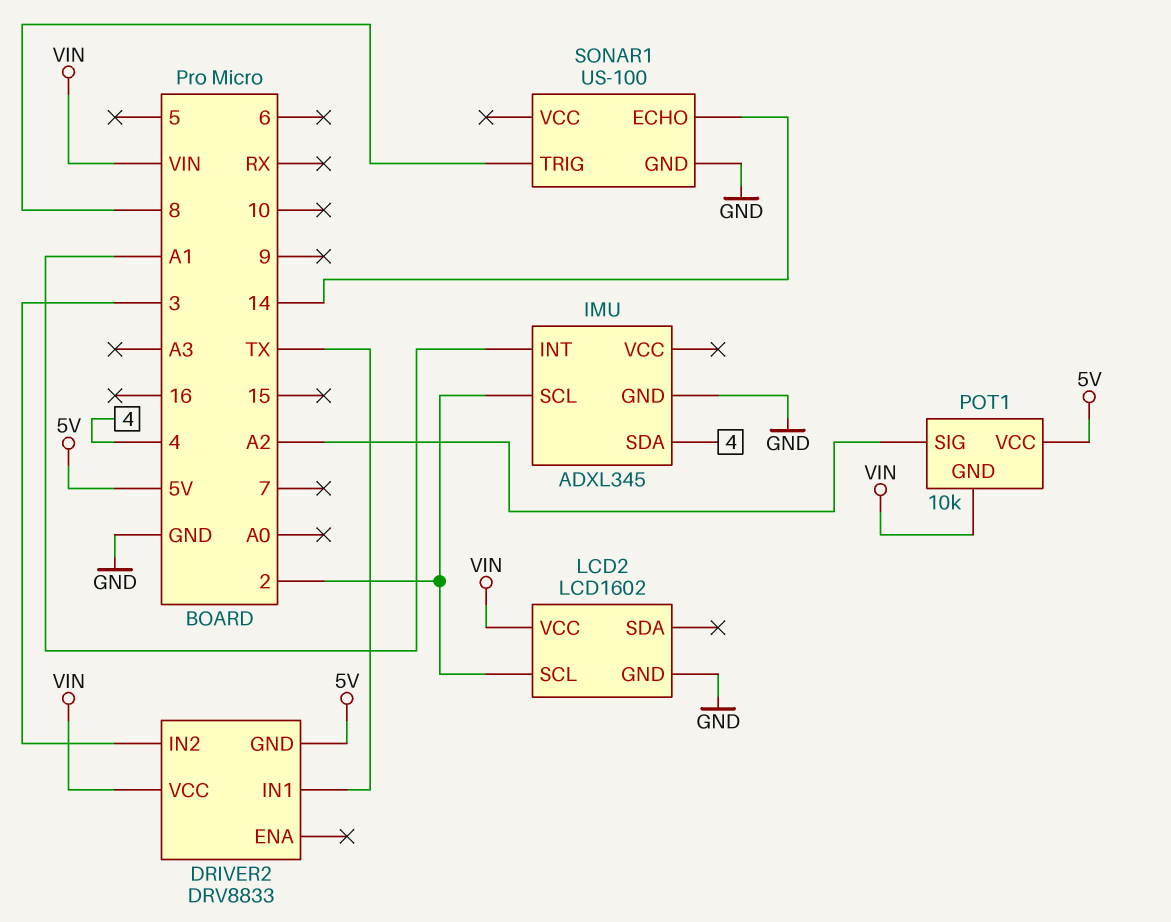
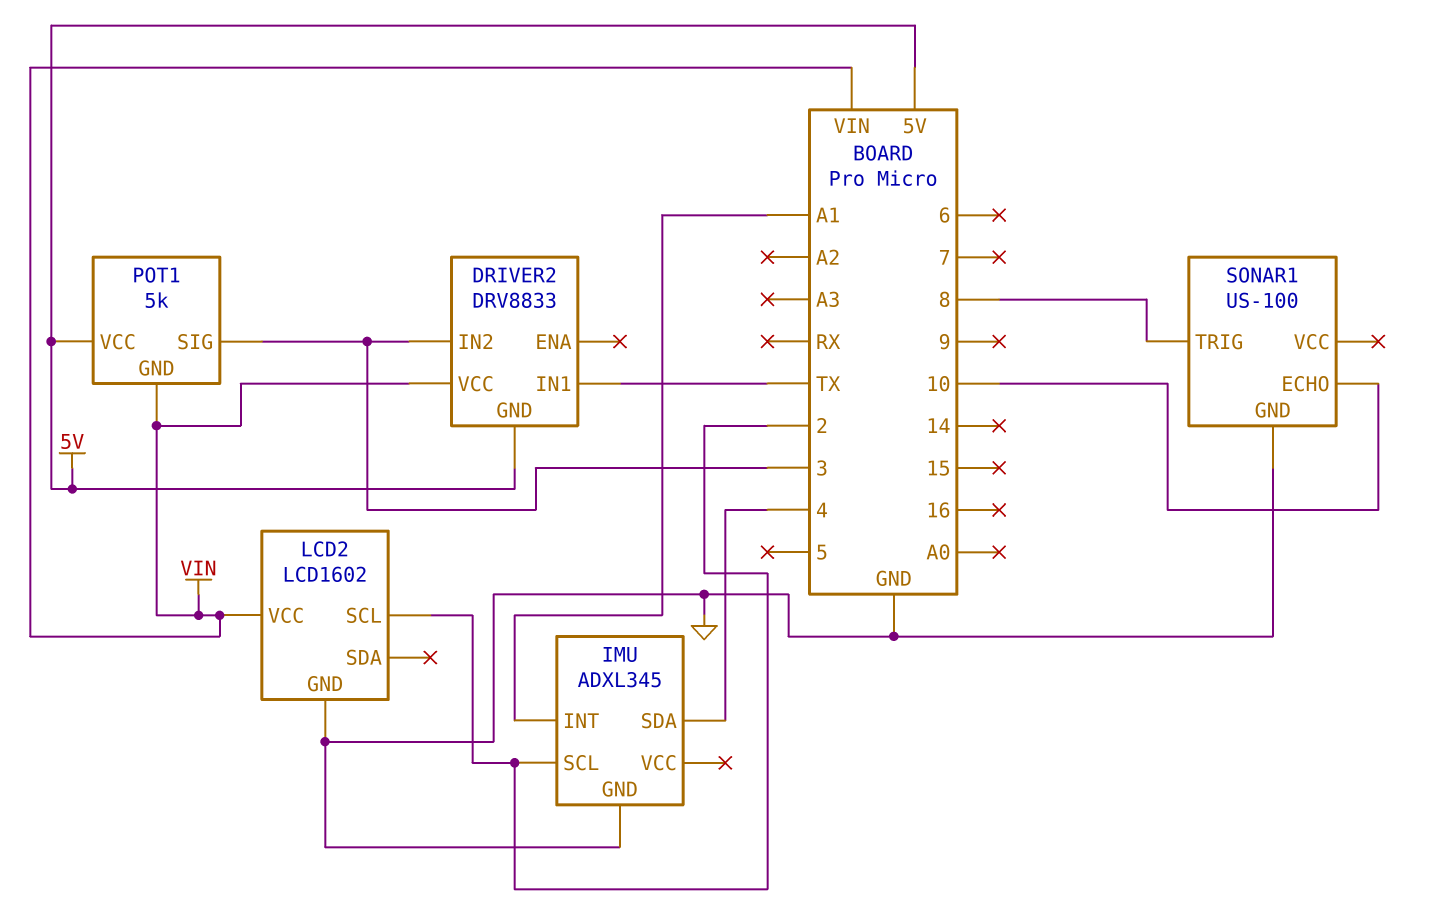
POT1: 10k -> 5k
POT1 pin SIG: A2 -> 3
SONAR1 pin ECHO: 14 -> 10

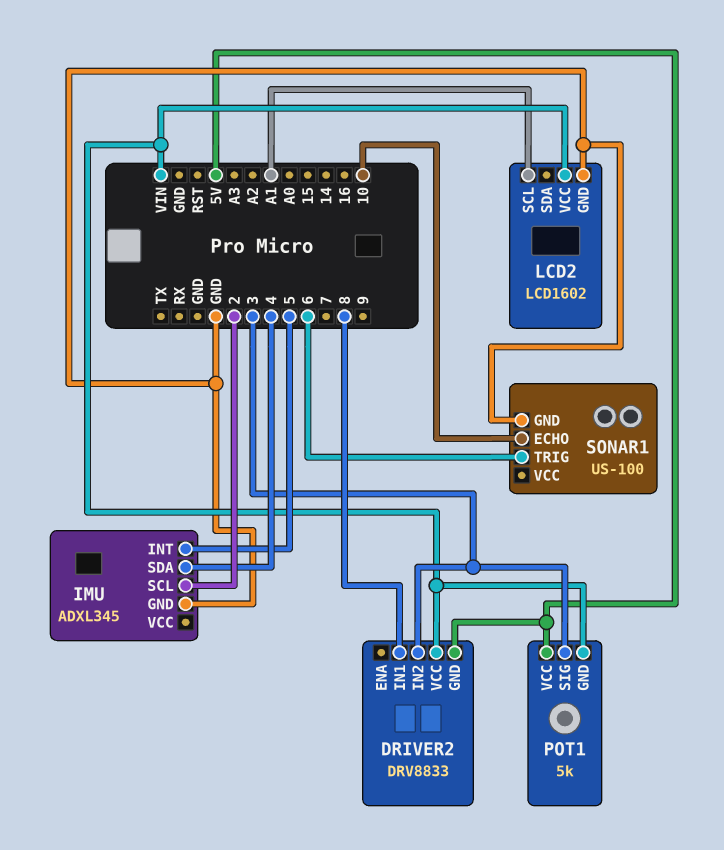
DRIVER2 pin IN1: TX -> 8
IMU pin INT: A1 -> 5
LCD2 pin SCL: 2 -> A1
SONAR1 pin TRIG: 8 -> 6

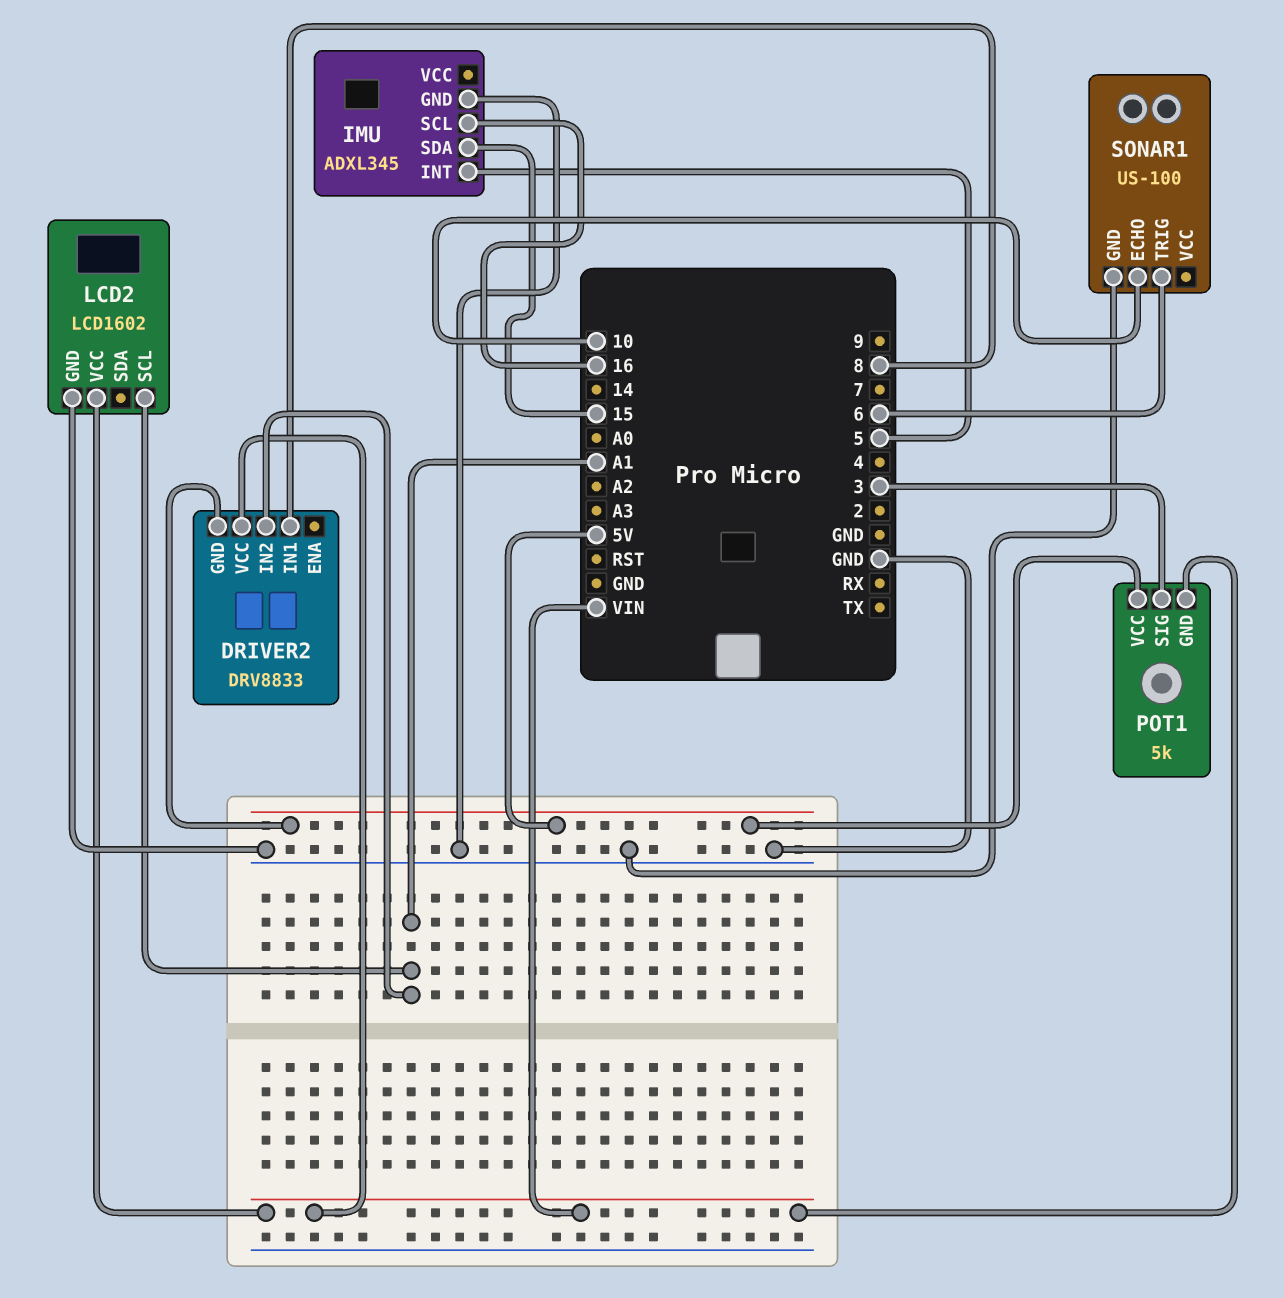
DRIVER2 pin IN2: 3 -> A1
IMU pin SCL: 2 -> 16
IMU pin SDA: 4 -> 15

